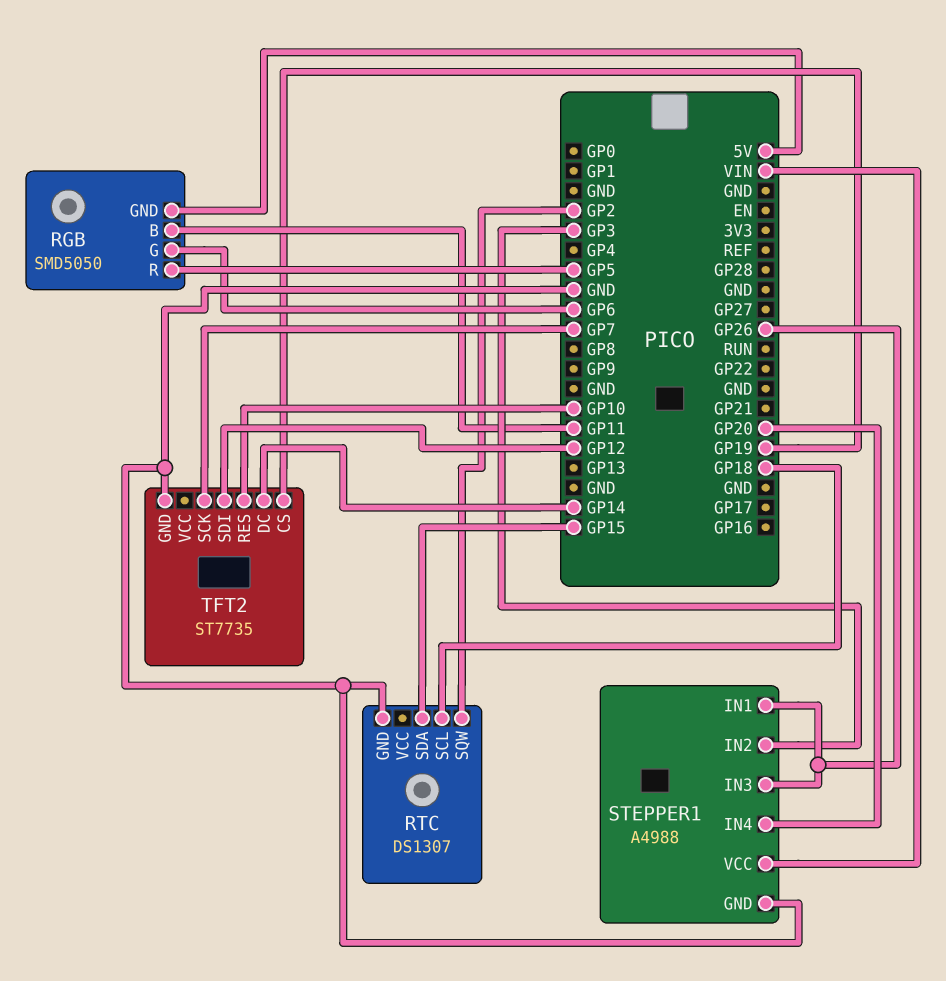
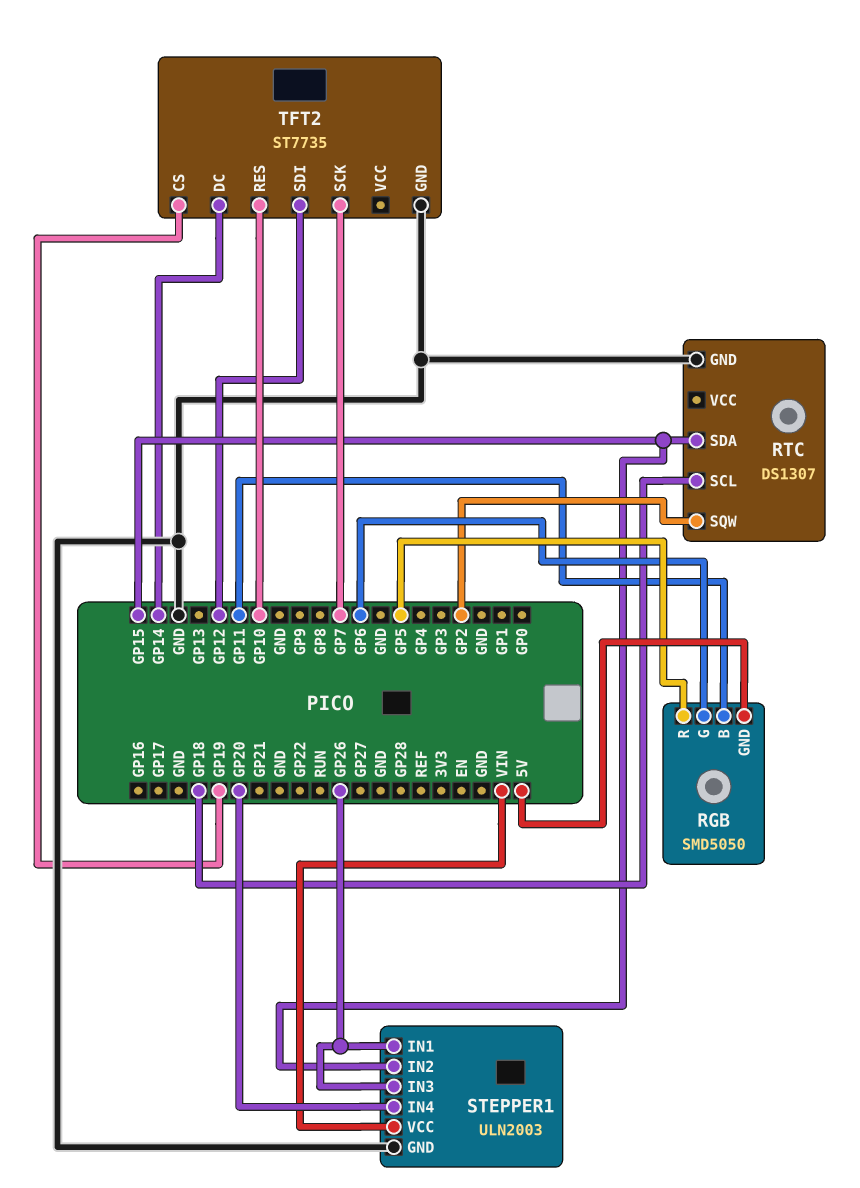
STEPPER1: A4988 -> ULN2003
STEPPER1 pin IN2: GP3 -> GP15

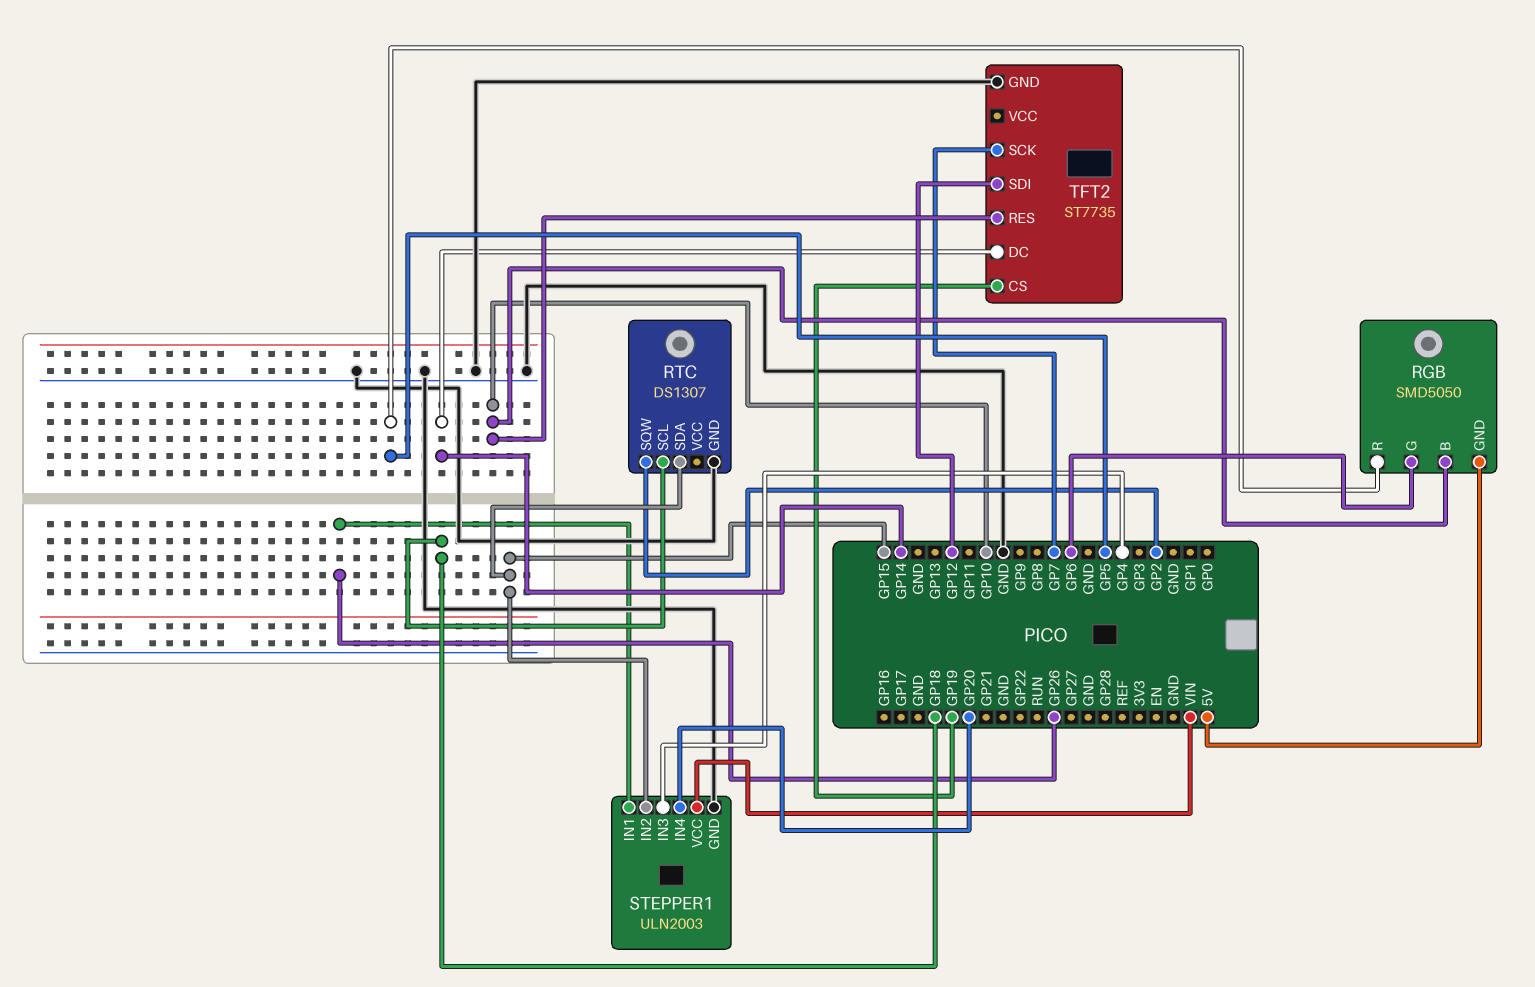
RGB pin B: GP11 -> GP10
STEPPER1 pin IN3: GP26 -> GP4

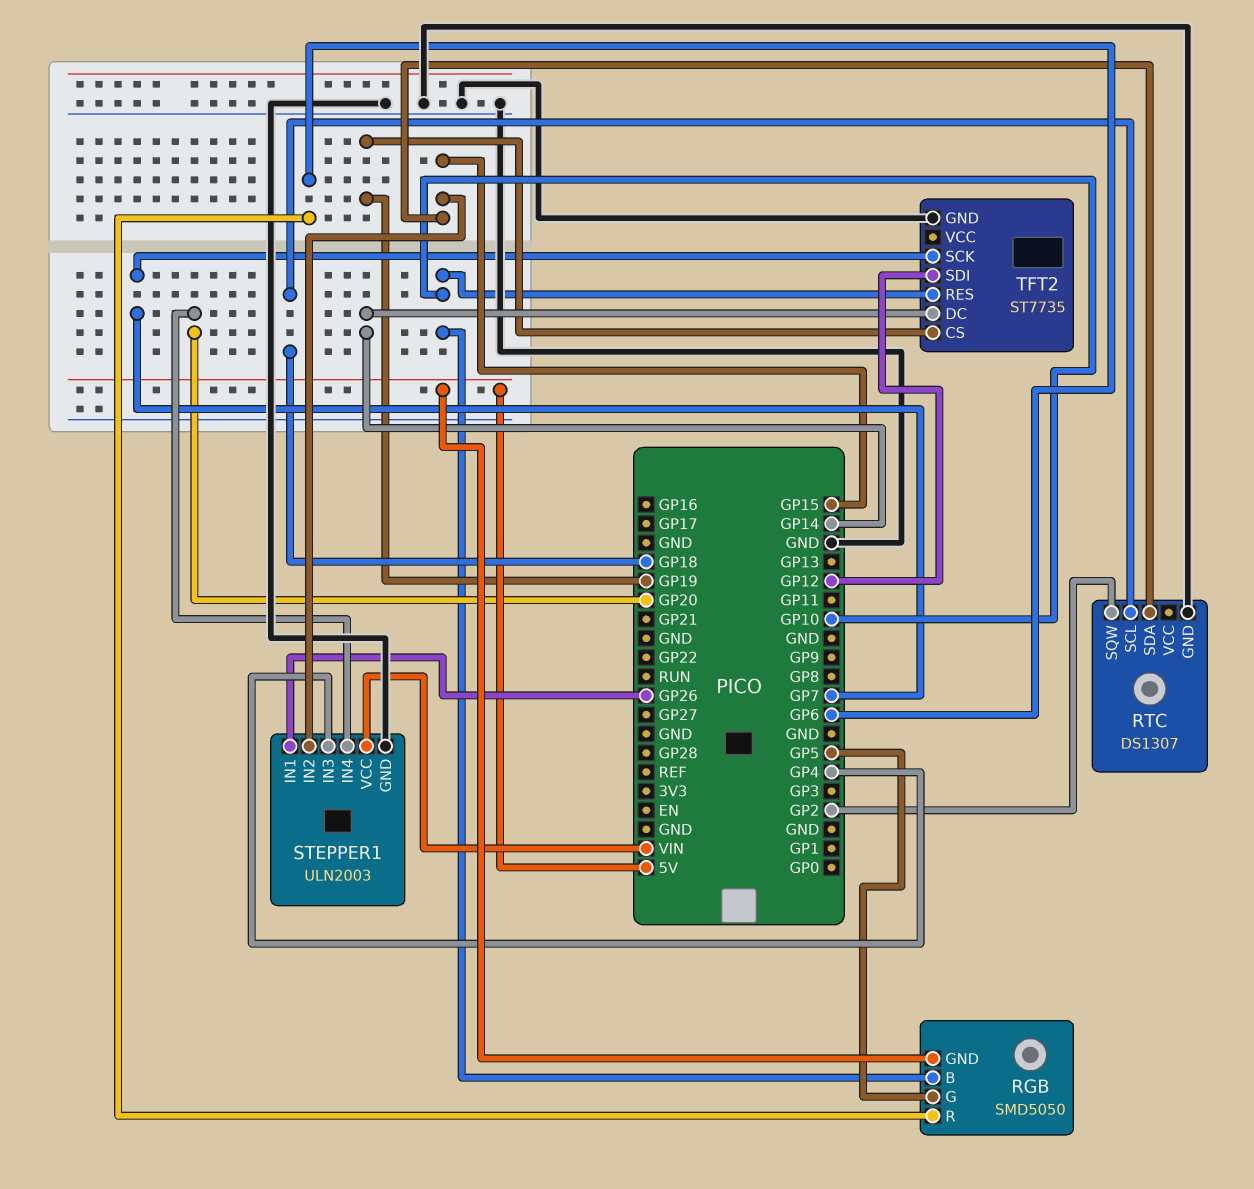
RGB pin G: GP6 -> GP5
RGB pin R: GP5 -> GP6

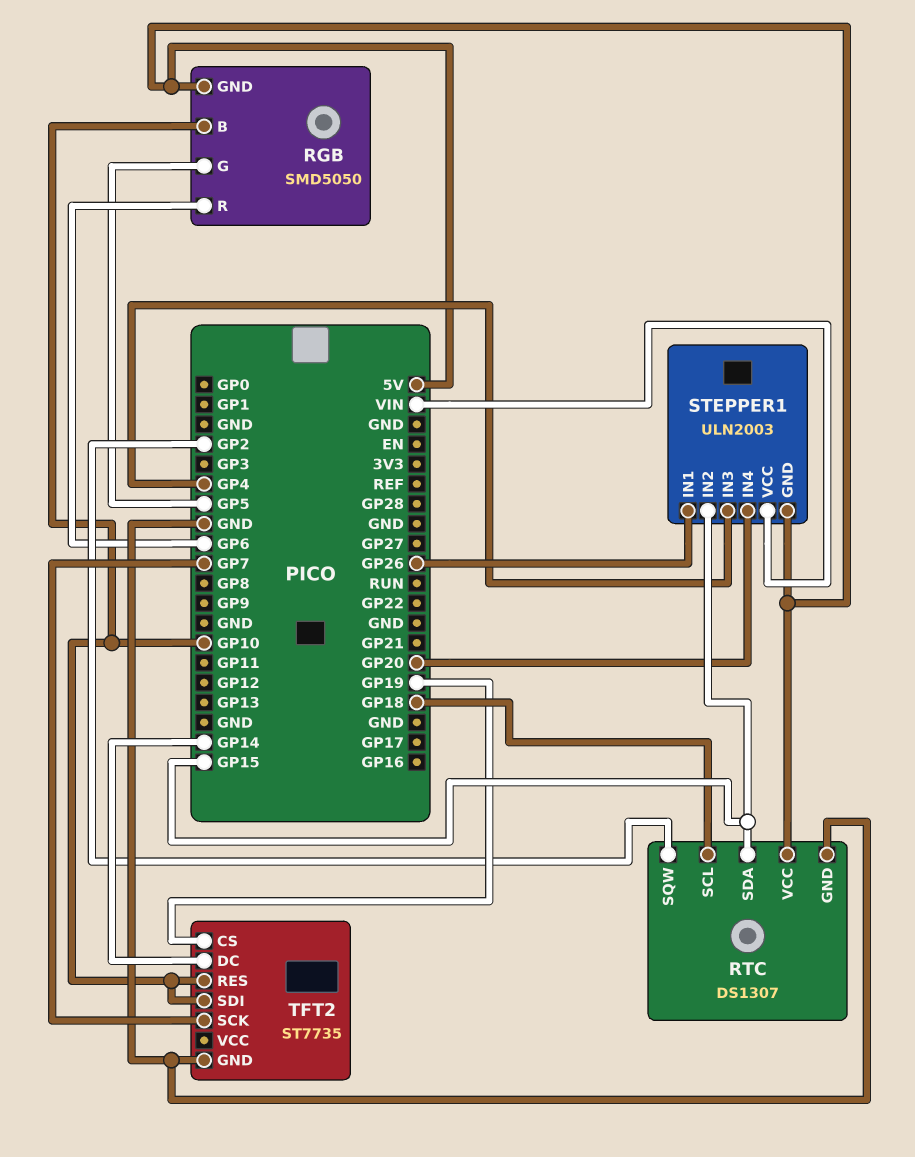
RTC pin VCC: none -> 5V
STEPPER1 pin GND: GND -> 5V
TFT2 pin SDI: GP12 -> GP10

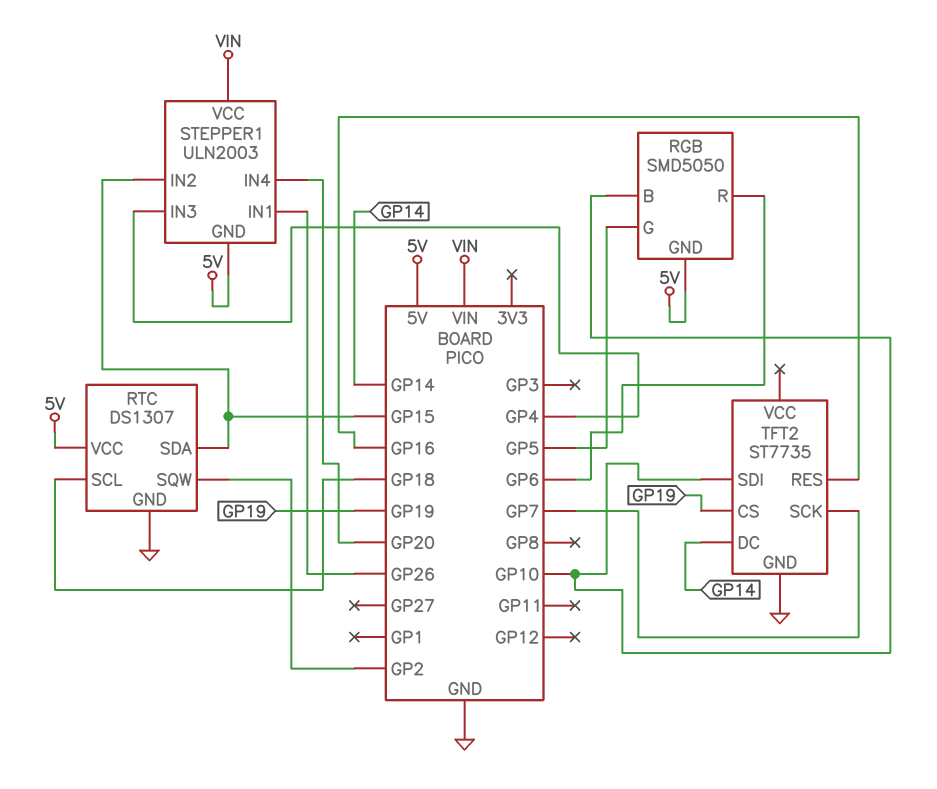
TFT2 pin RES: GP10 -> GP16

